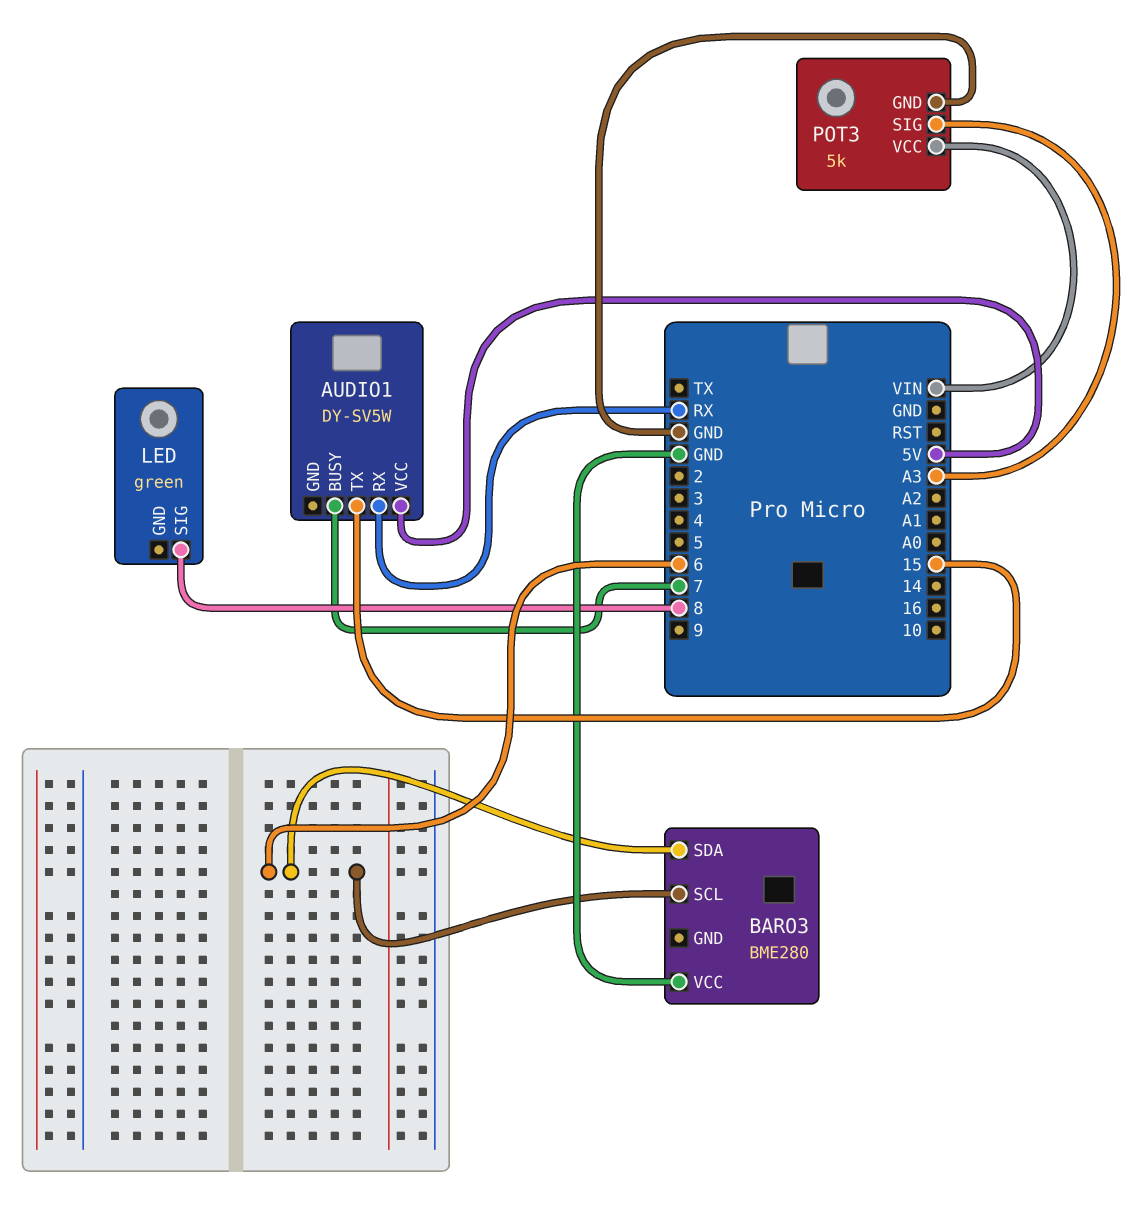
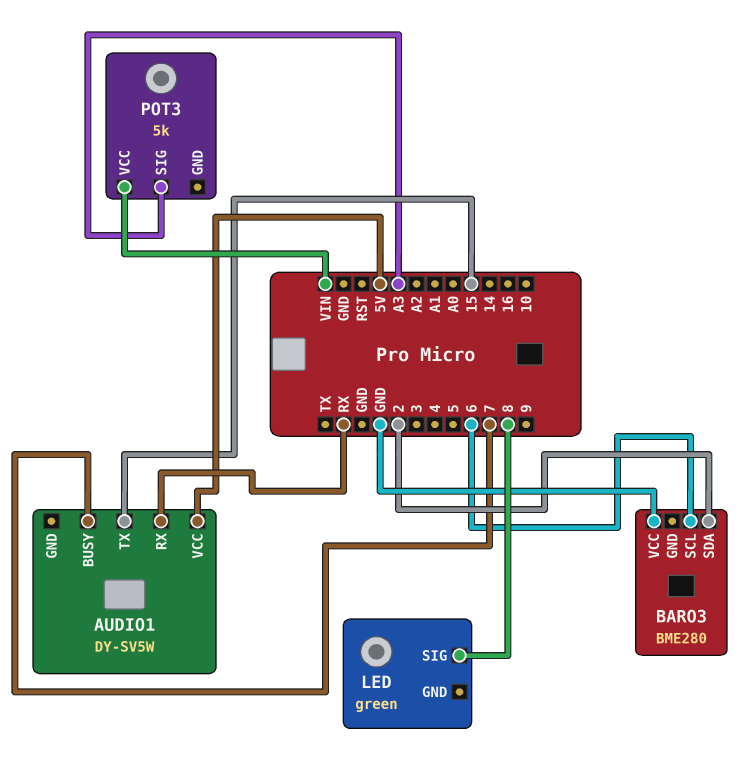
BARO3 pin SDA: 6 -> 2
POT3 pin GND: GND -> none

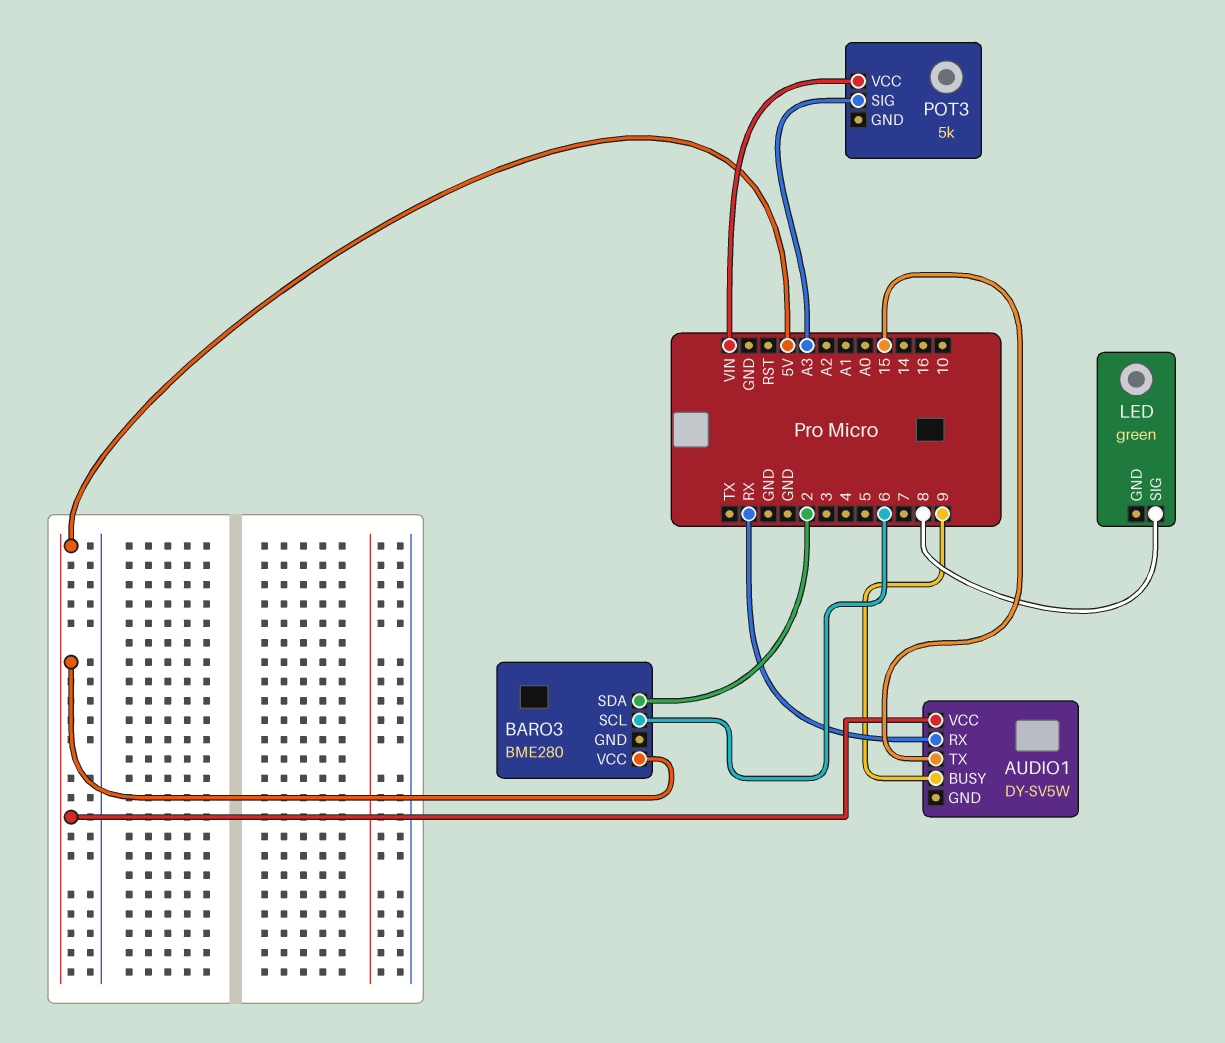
AUDIO1 pin BUSY: 7 -> 9
BARO3 pin VCC: GND -> 5V

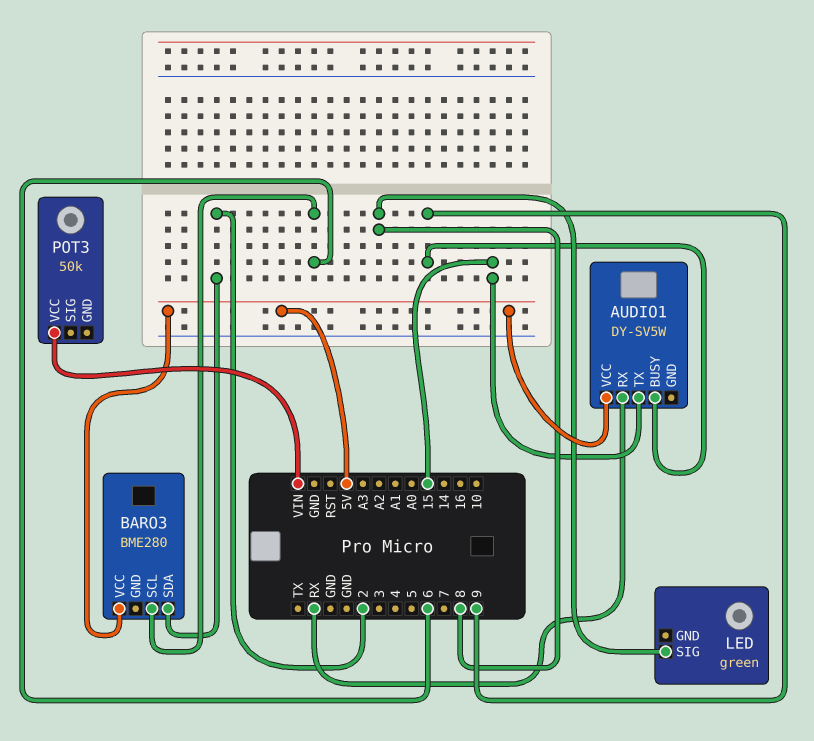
POT3: 5k -> 50k
POT3 pin SIG: A3 -> none

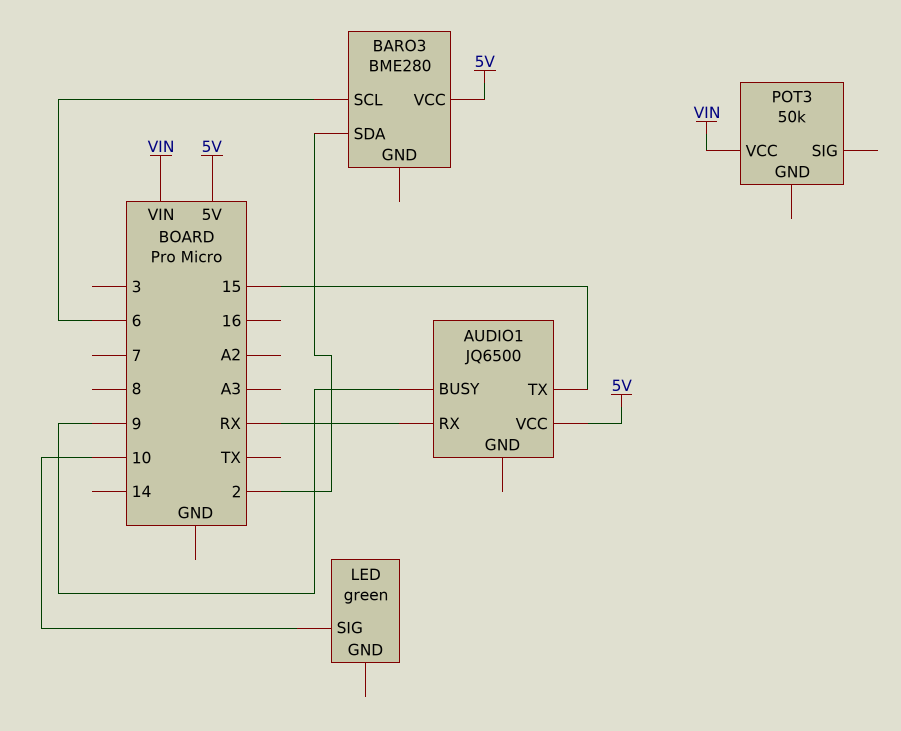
AUDIO1: DY-SV5W -> JQ6500
LED pin SIG: 8 -> 10

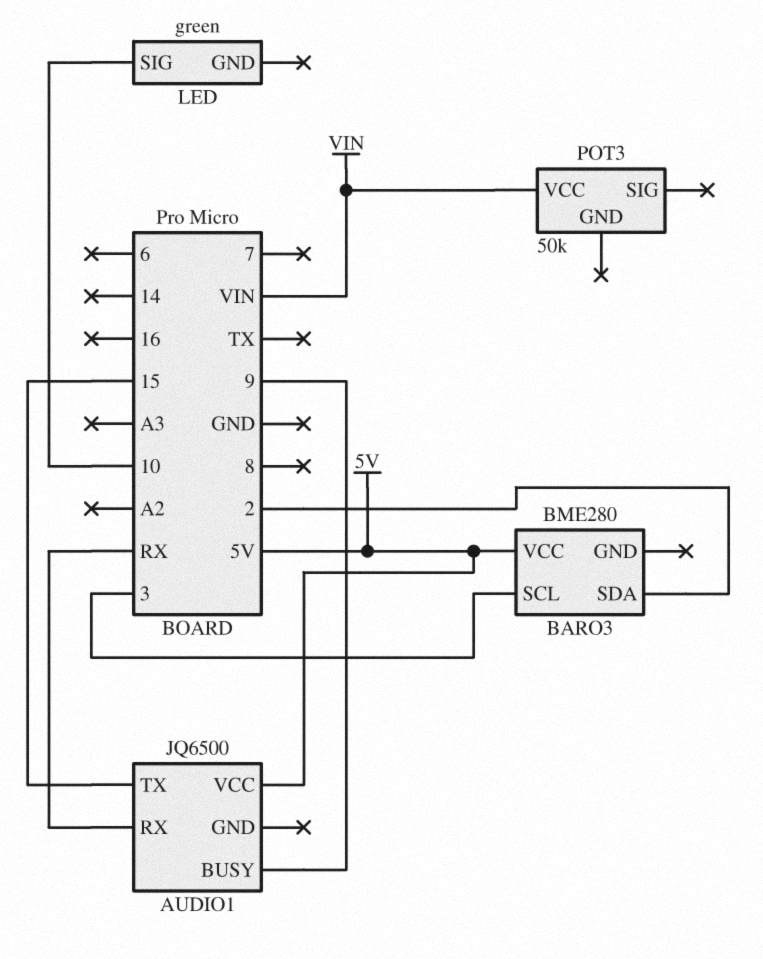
BARO3 pin SCL: 6 -> 3

